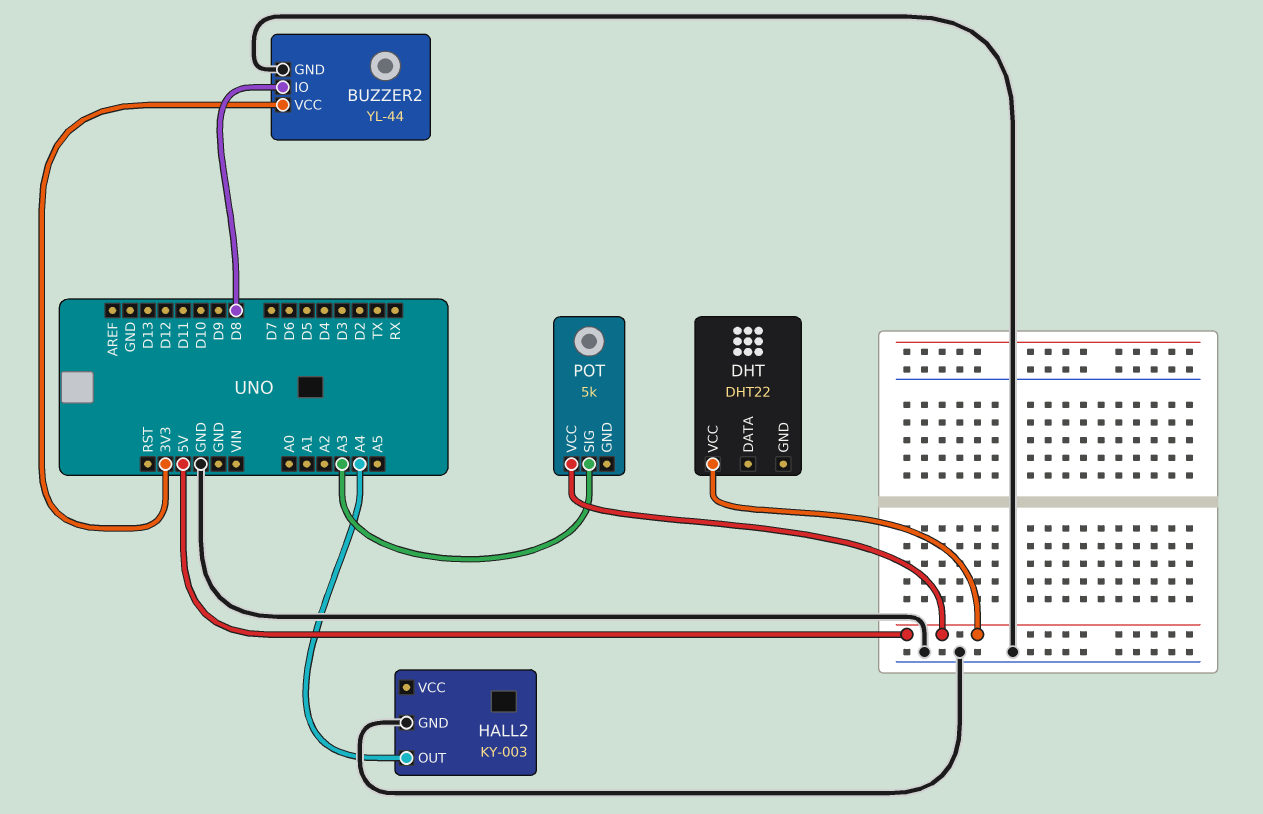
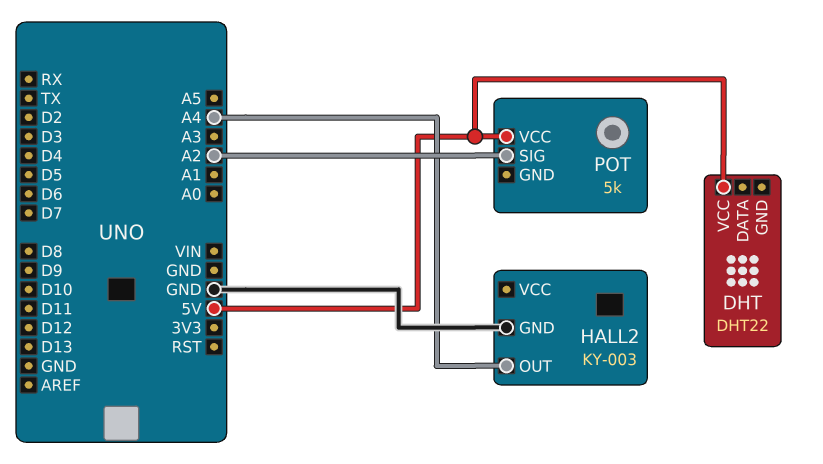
BUZZER2: YL-44 -> none
BUZZER2 pin GND: GND -> none
BUZZER2 pin IO: D8 -> none
BUZZER2 pin VCC: 3V3 -> none
POT pin SIG: A3 -> A2

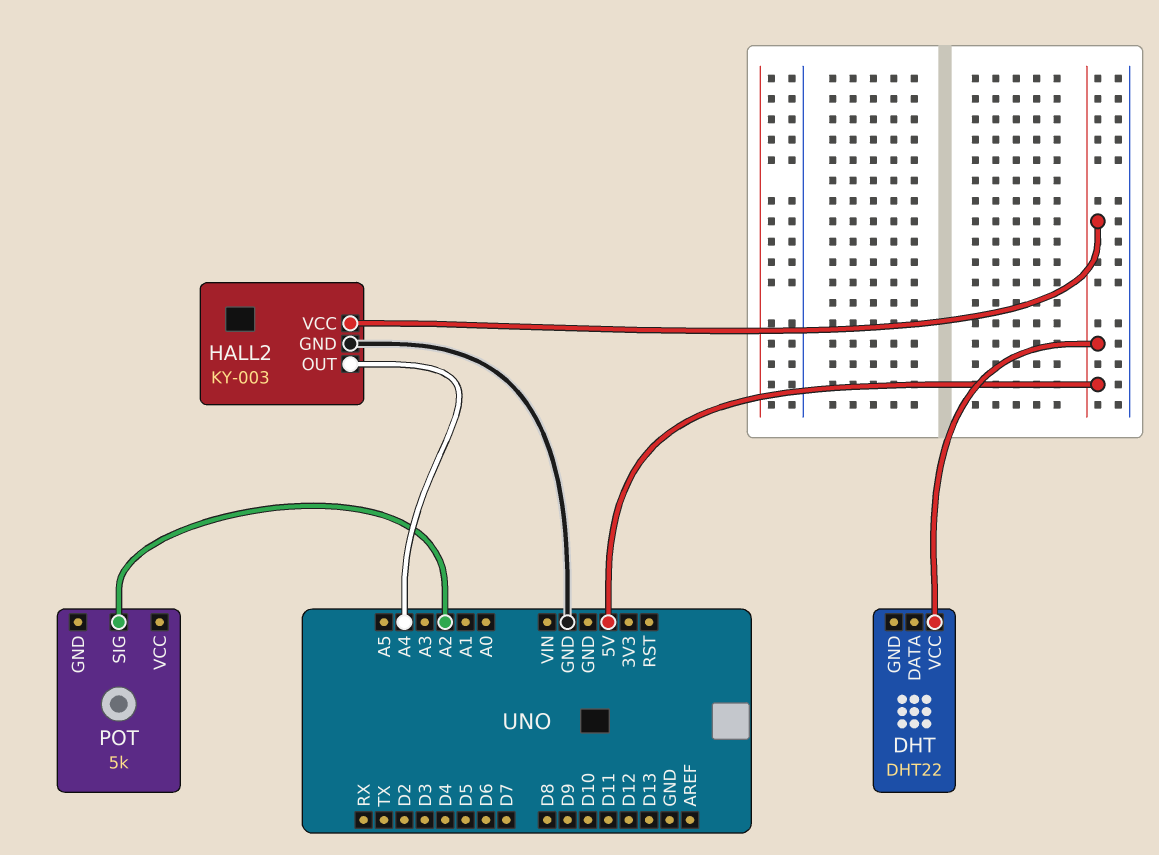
HALL2 pin VCC: none -> 5V
POT pin VCC: 5V -> none

